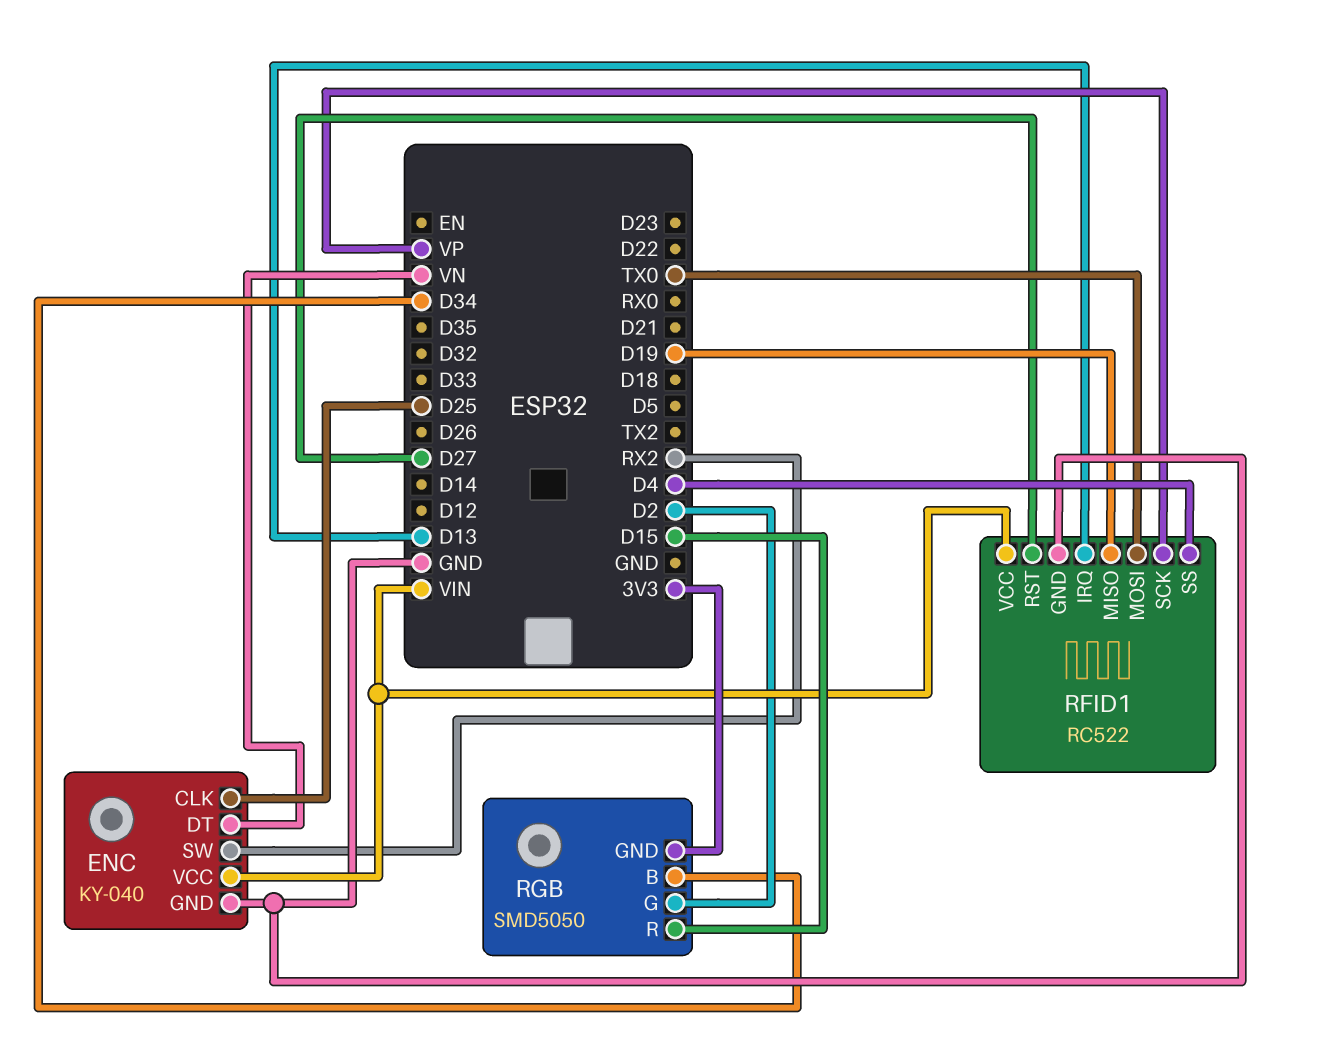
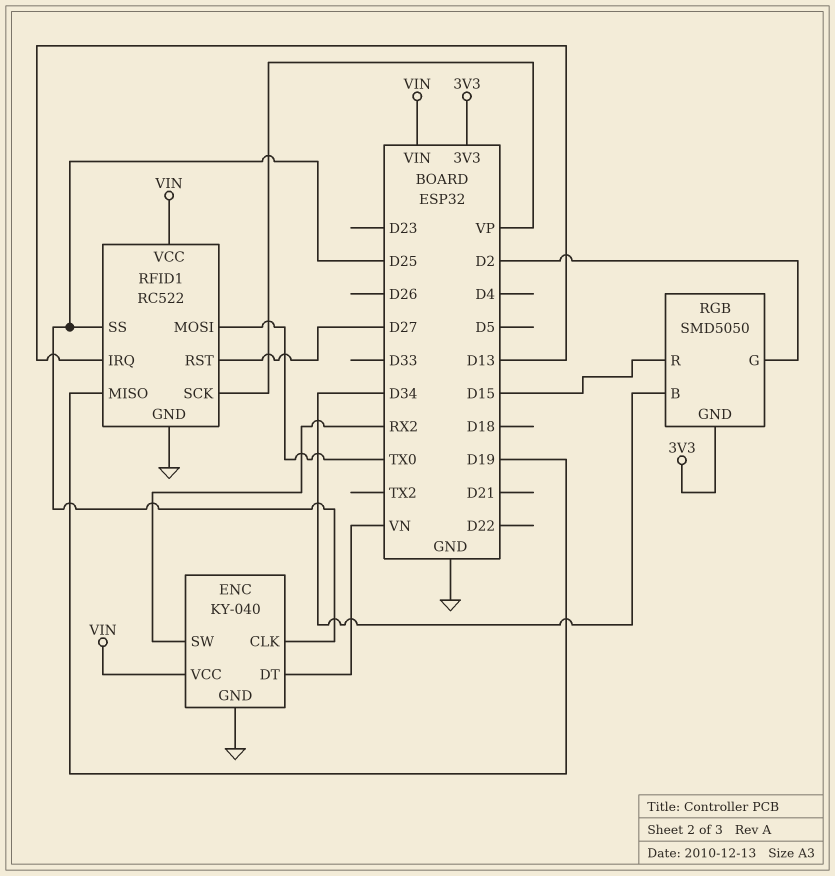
RFID1 pin SS: D4 -> D25

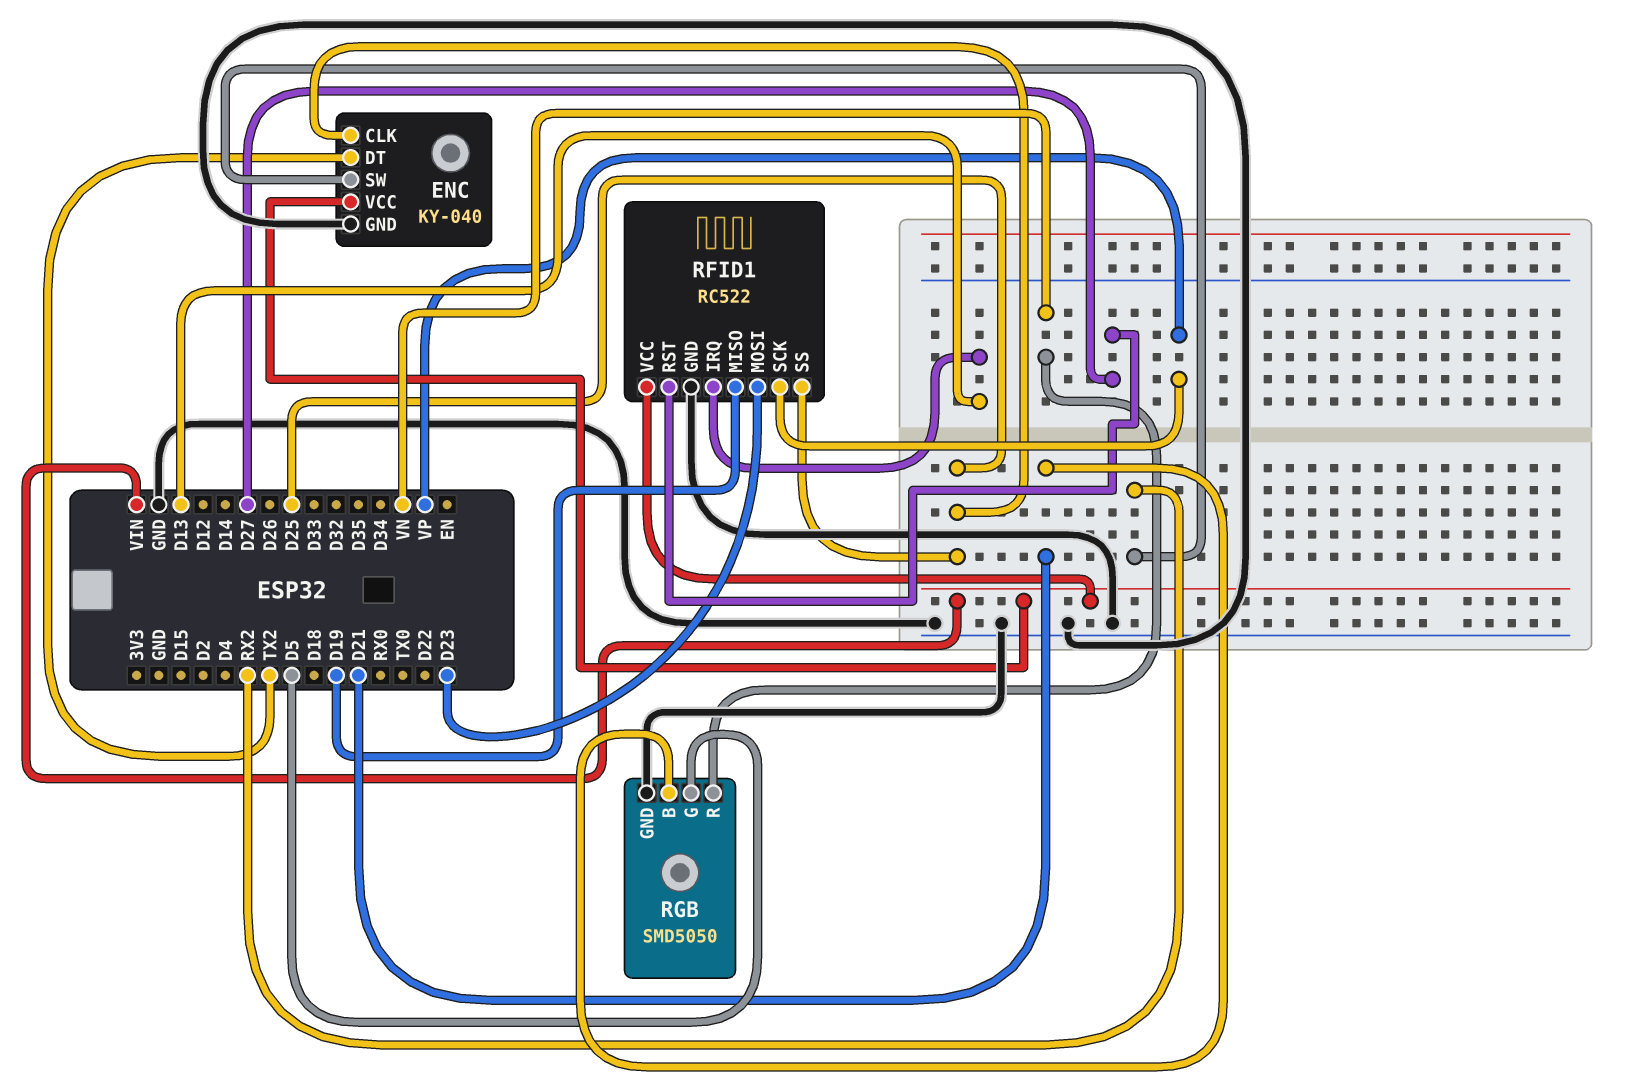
ENC pin DT: VN -> TX2
RFID1 pin MOSI: TX0 -> D23
RGB pin B: D34 -> D21
RGB pin G: D2 -> D5
RGB pin GND: 3V3 -> GND
RGB pin R: D15 -> VN

